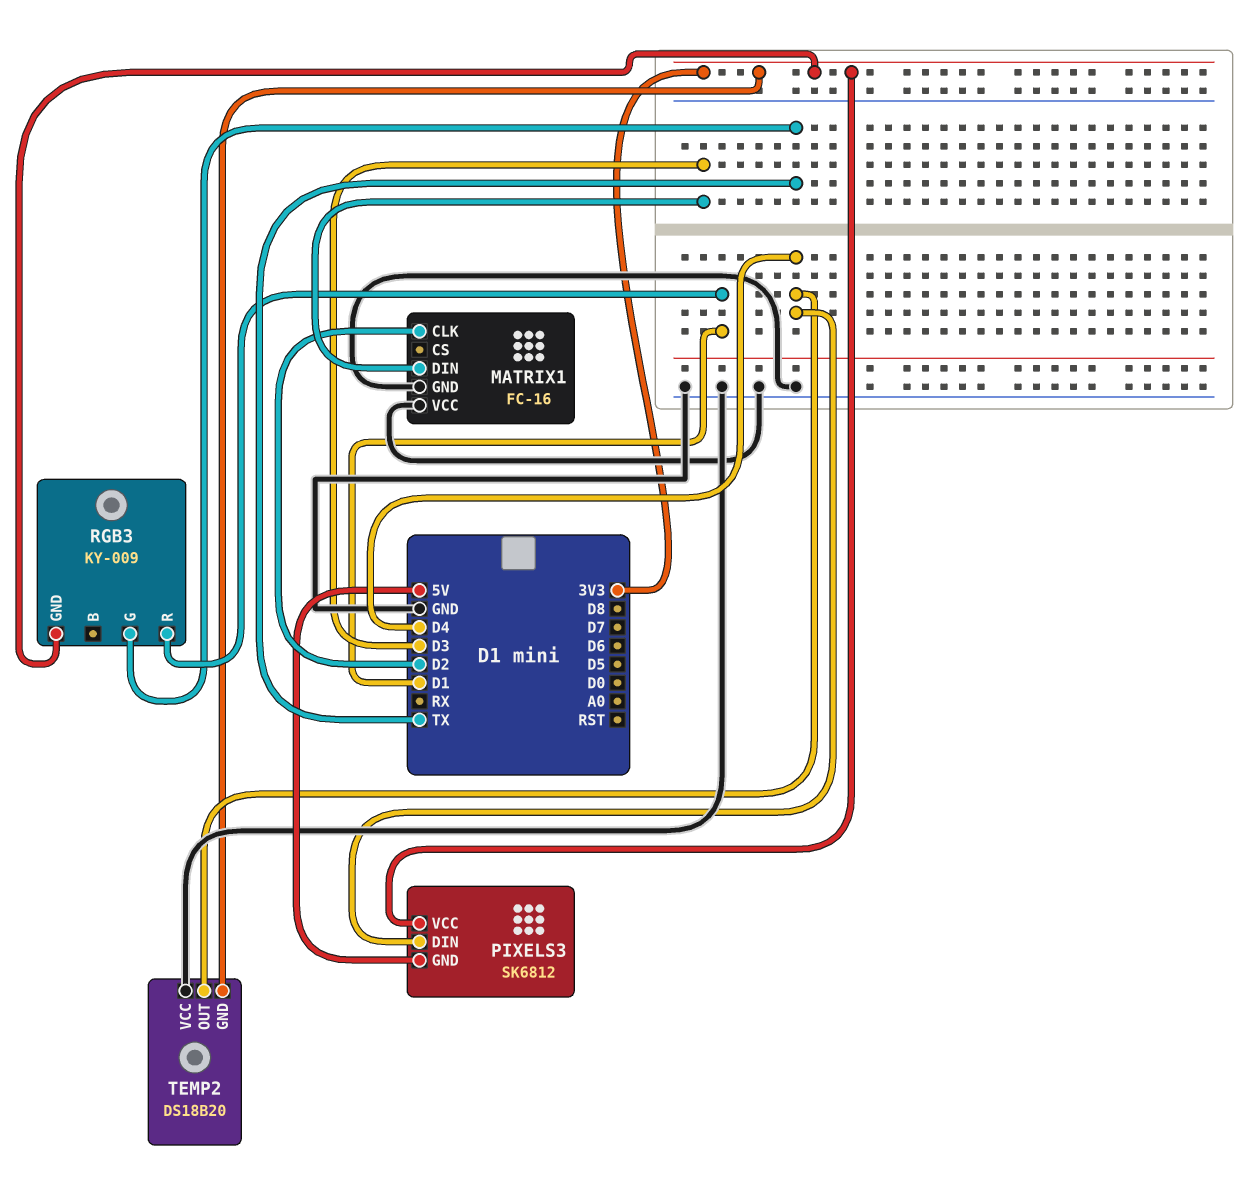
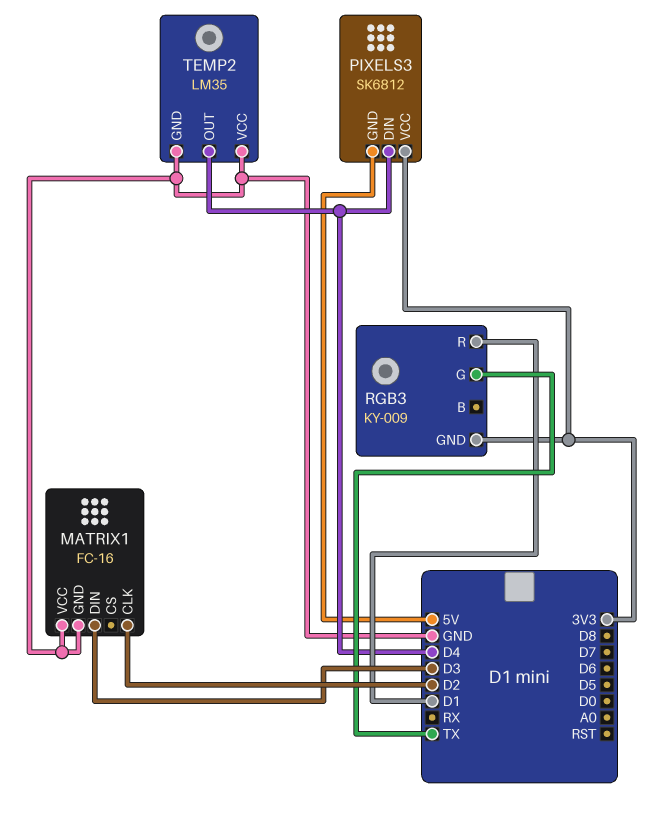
TEMP2: DS18B20 -> LM35
TEMP2 pin GND: 3V3 -> GND

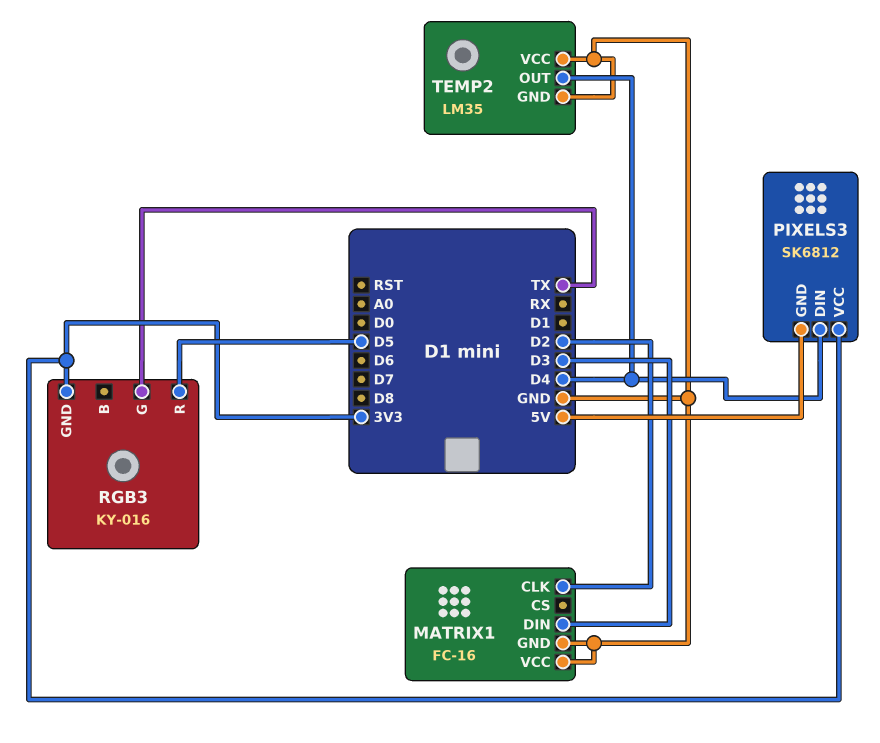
RGB3: KY-009 -> KY-016
RGB3 pin R: D1 -> D5

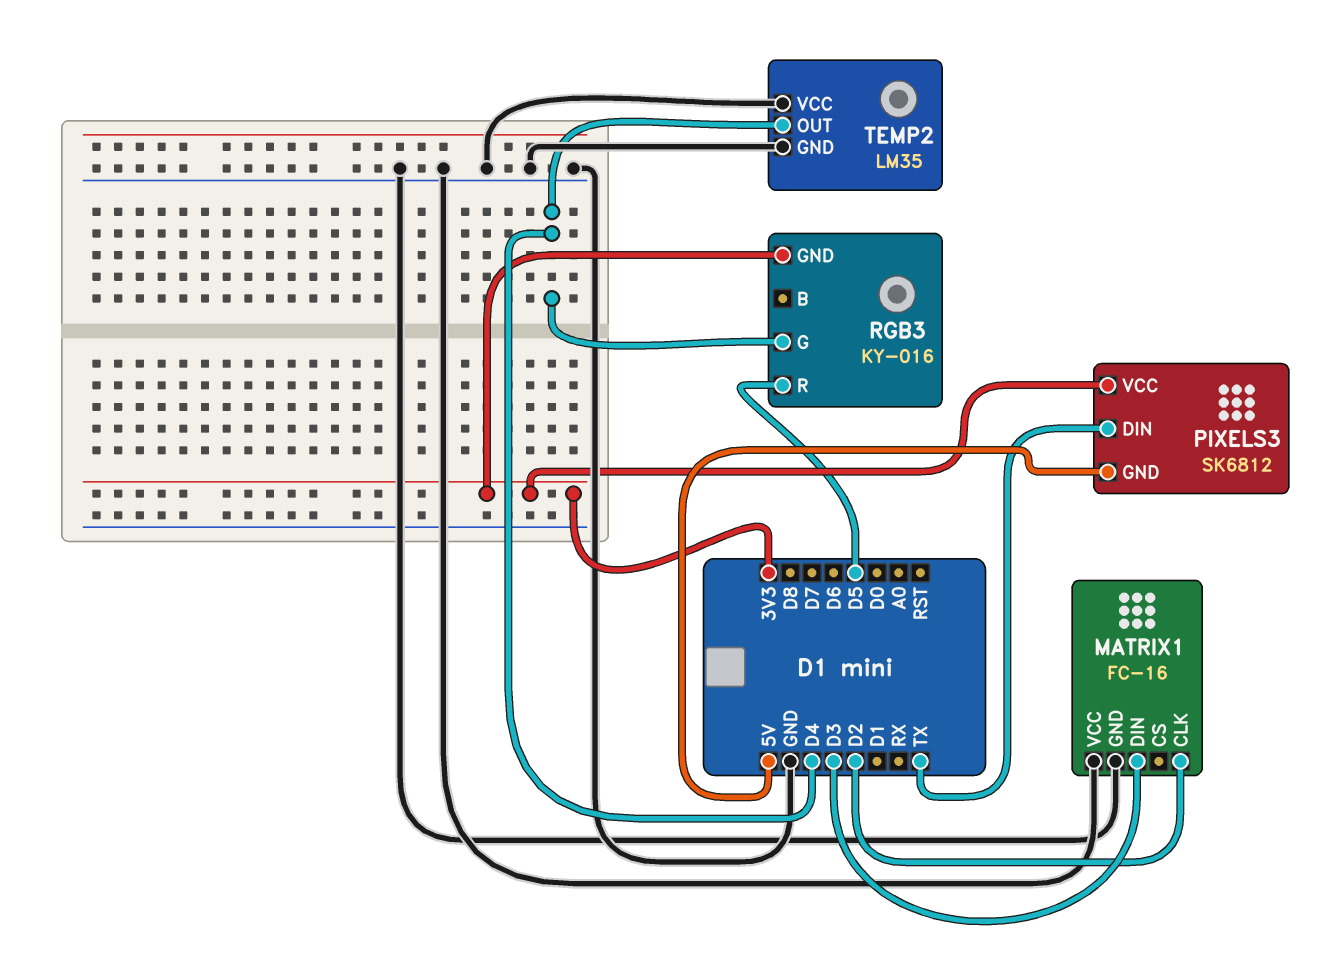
PIXELS3 pin DIN: D4 -> TX
RGB3 pin G: TX -> D4

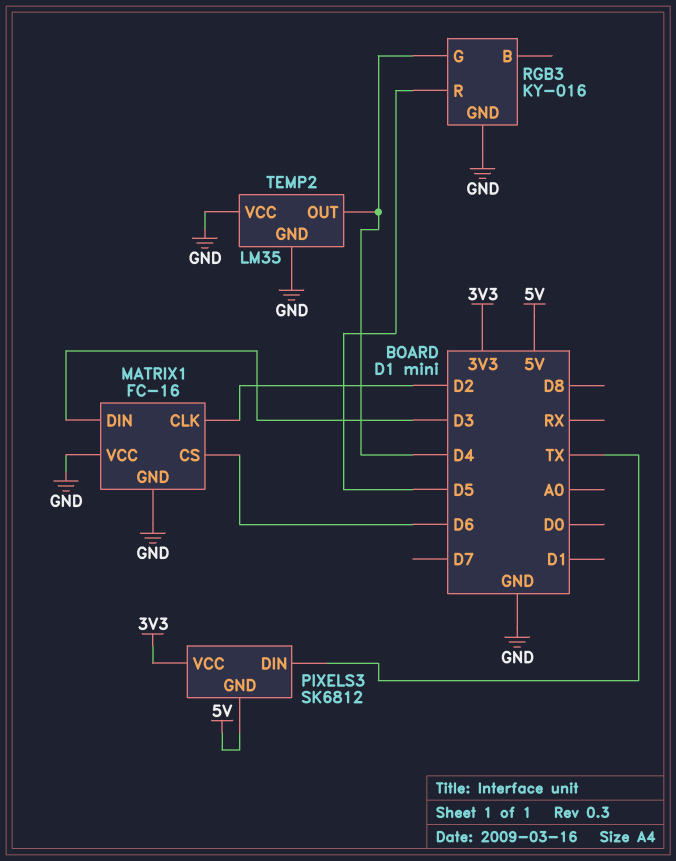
MATRIX1 pin CS: none -> D6
RGB3 pin GND: 3V3 -> GND

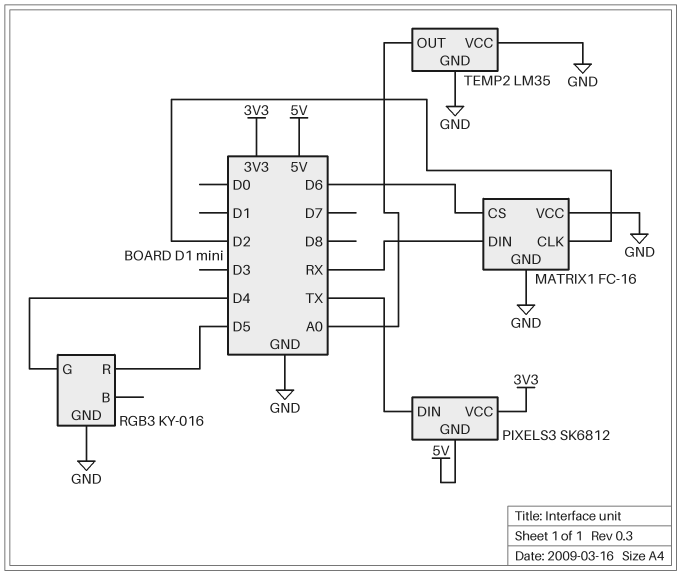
MATRIX1 pin DIN: D3 -> RX
TEMP2 pin OUT: D4 -> A0

